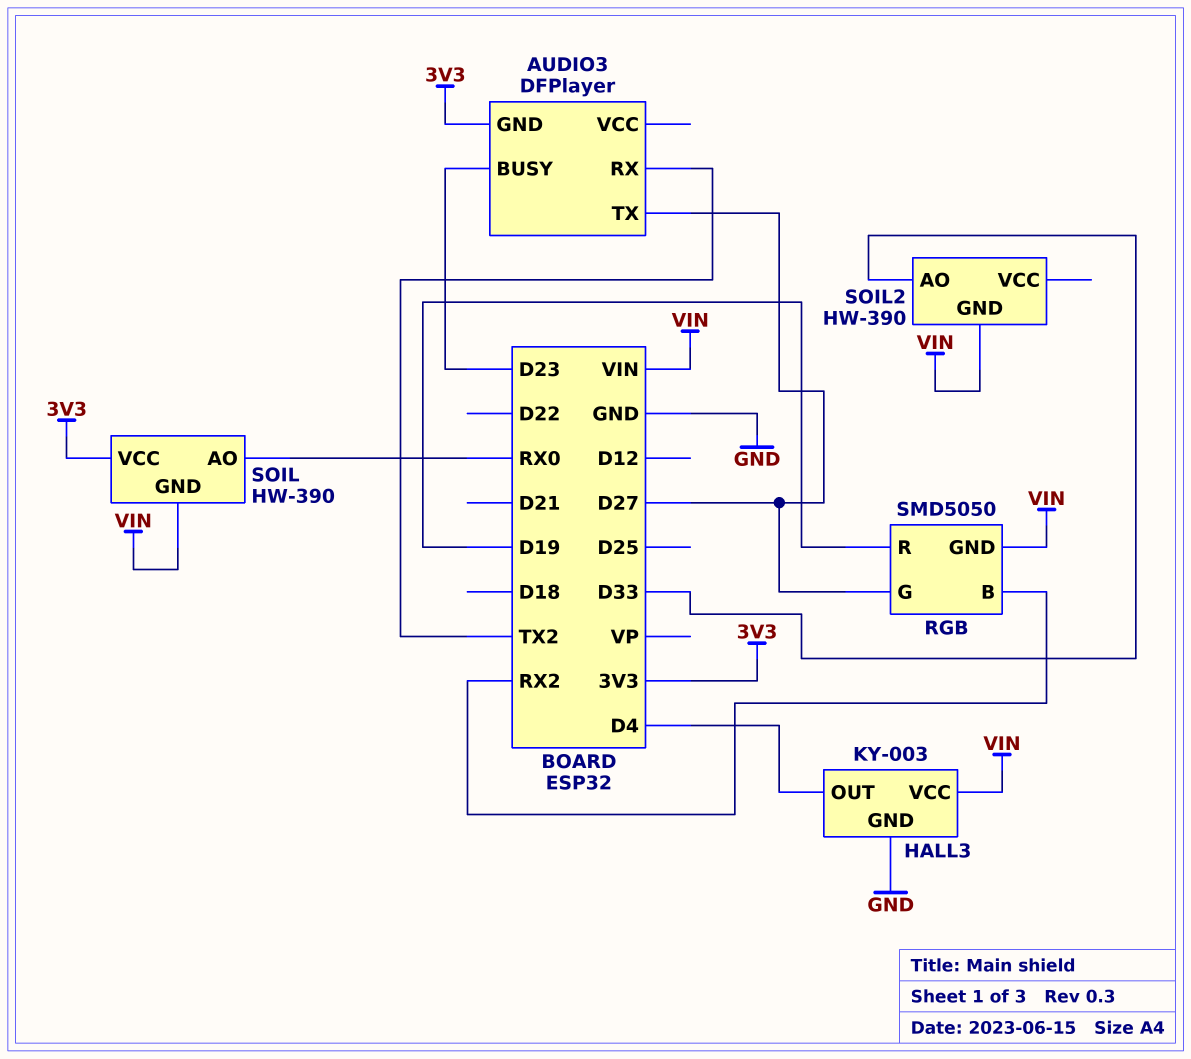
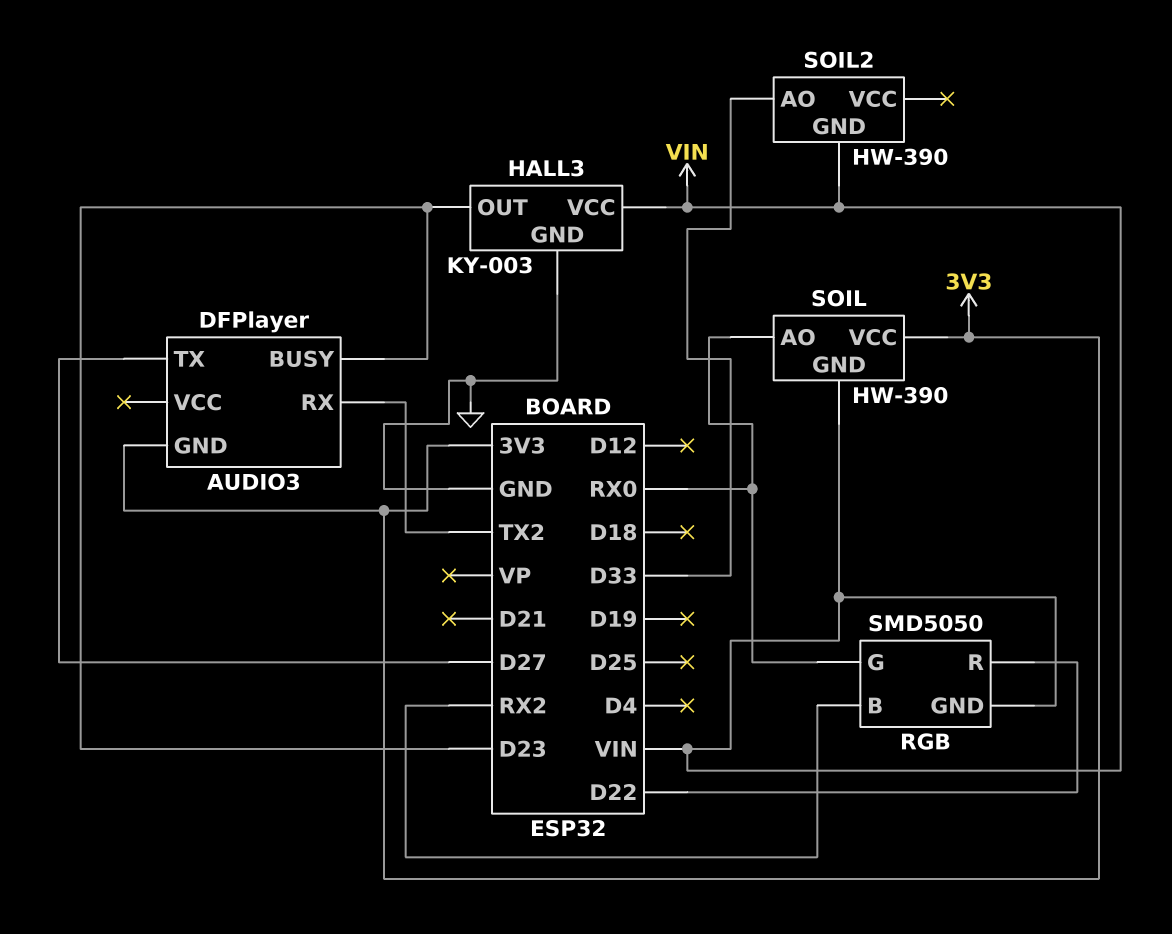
HALL3 pin OUT: D4 -> D23
RGB pin G: D27 -> RX0
RGB pin R: D19 -> D22

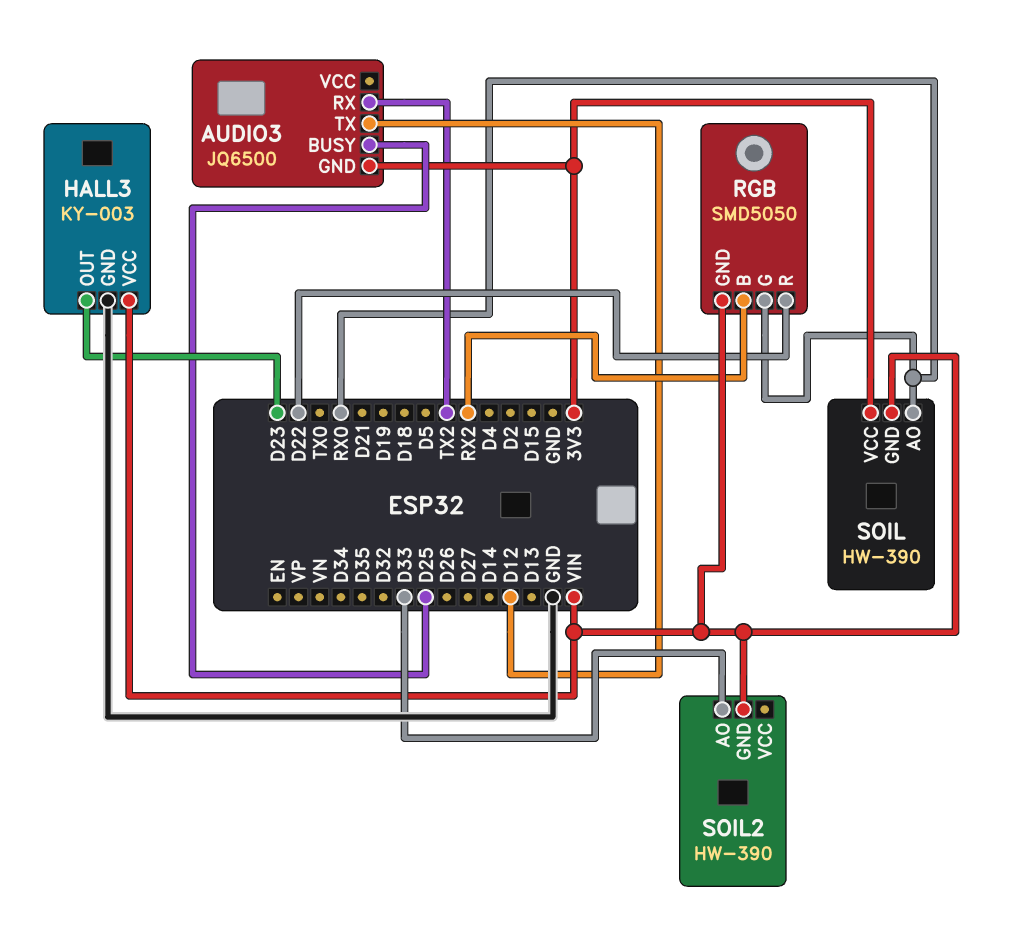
AUDIO3: DFPlayer -> JQ6500
AUDIO3 pin BUSY: D23 -> D25
AUDIO3 pin TX: D27 -> D12

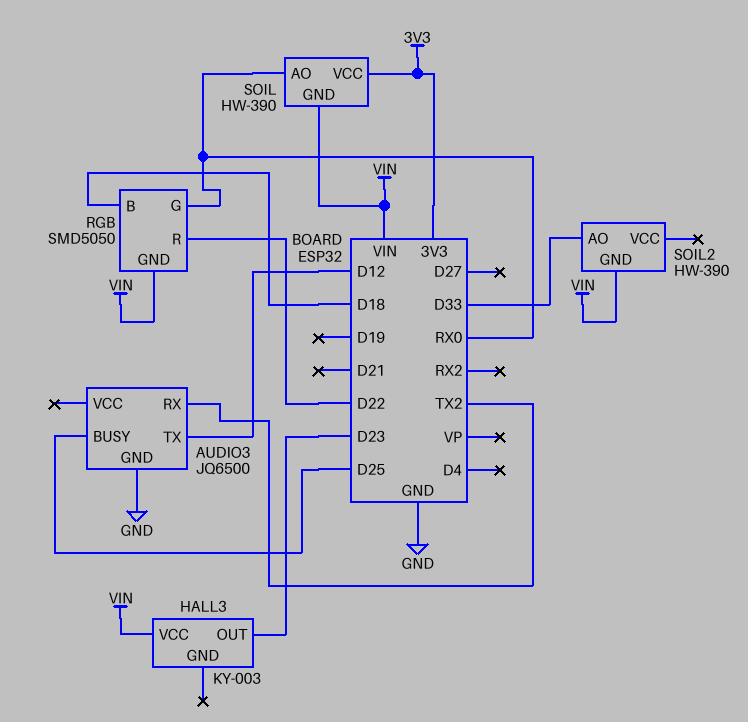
AUDIO3 pin GND: 3V3 -> GND
HALL3 pin GND: GND -> none
RGB pin B: RX2 -> D18

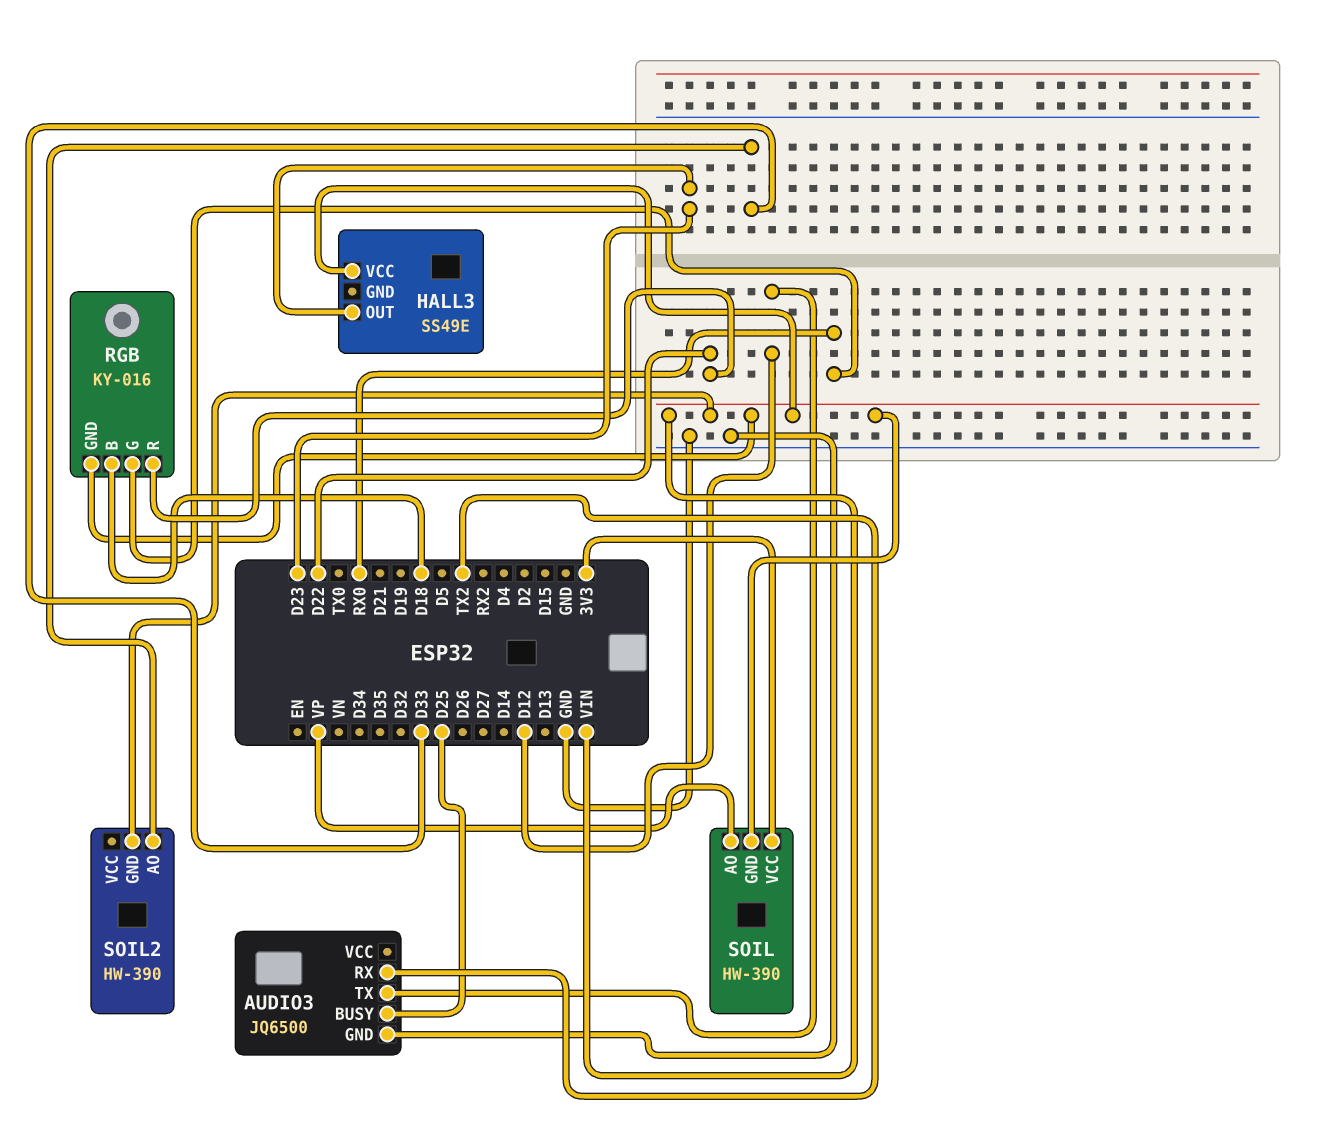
HALL3: KY-003 -> SS49E
RGB: SMD5050 -> KY-016
SOIL pin AO: RX0 -> VP

